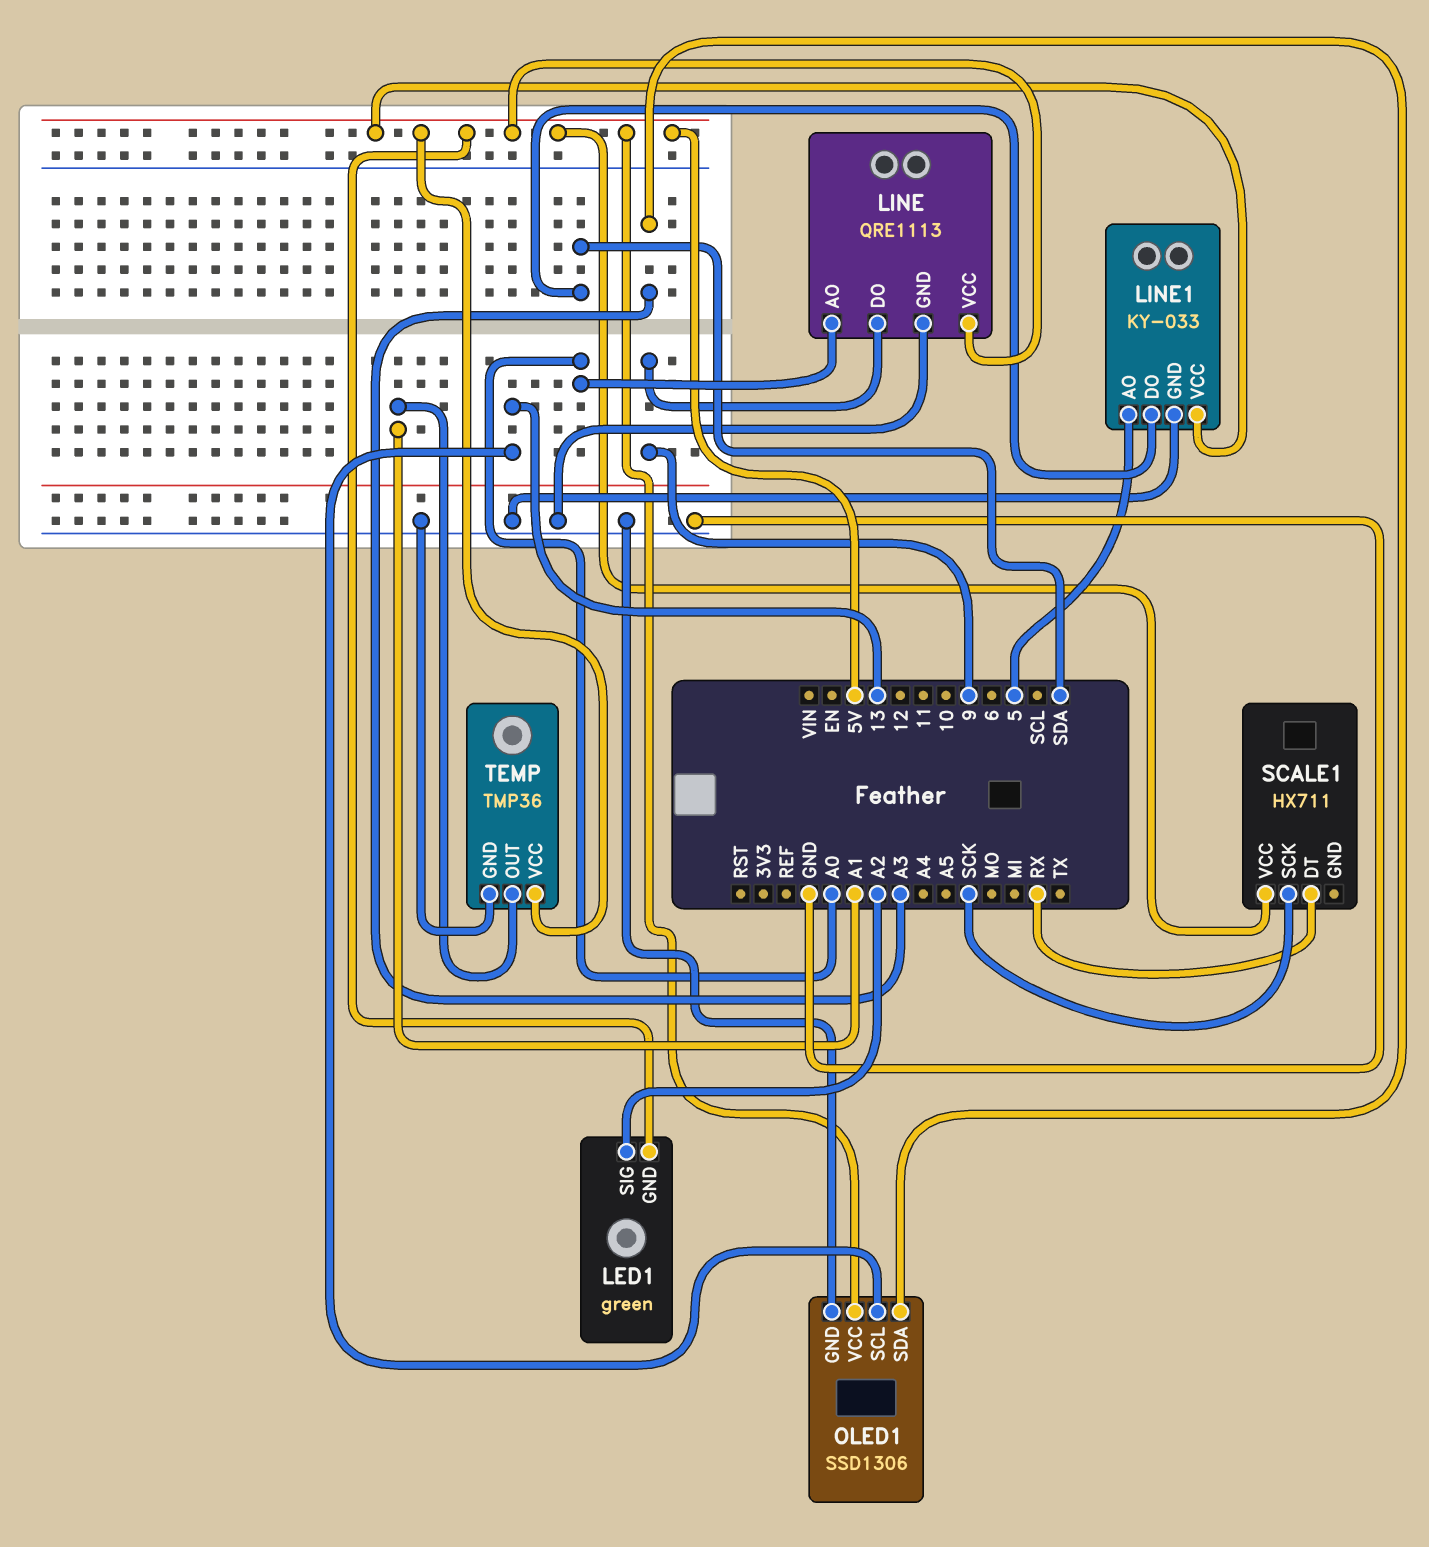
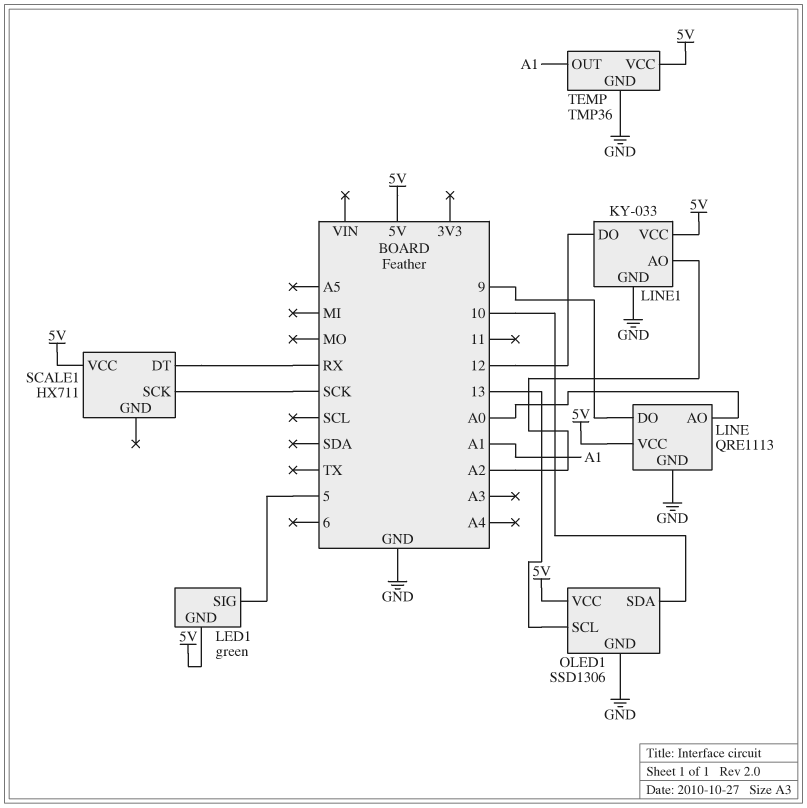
LED1 pin SIG: A2 -> 5
LINE1 pin AO: 5 -> A2
LINE1 pin DO: SDA -> 12
OLED1 pin SDA: A3 -> 10

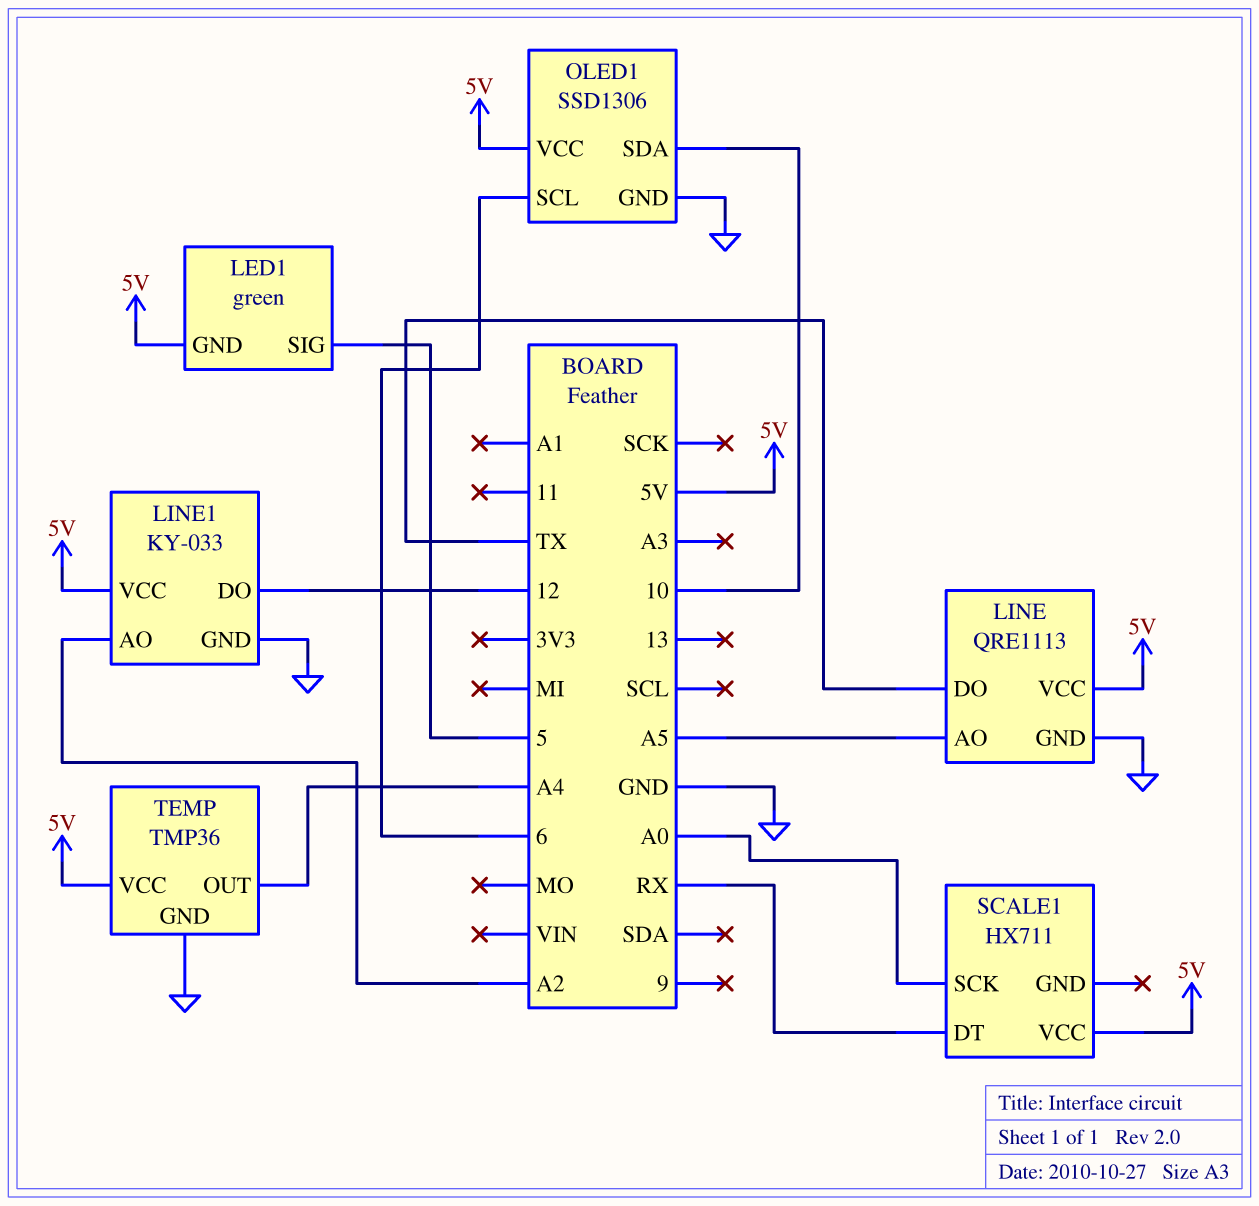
LINE pin AO: A0 -> A5
LINE pin DO: 9 -> TX
OLED1 pin SCL: 13 -> 6
SCALE1 pin SCK: SCK -> A0
TEMP pin OUT: A1 -> A4

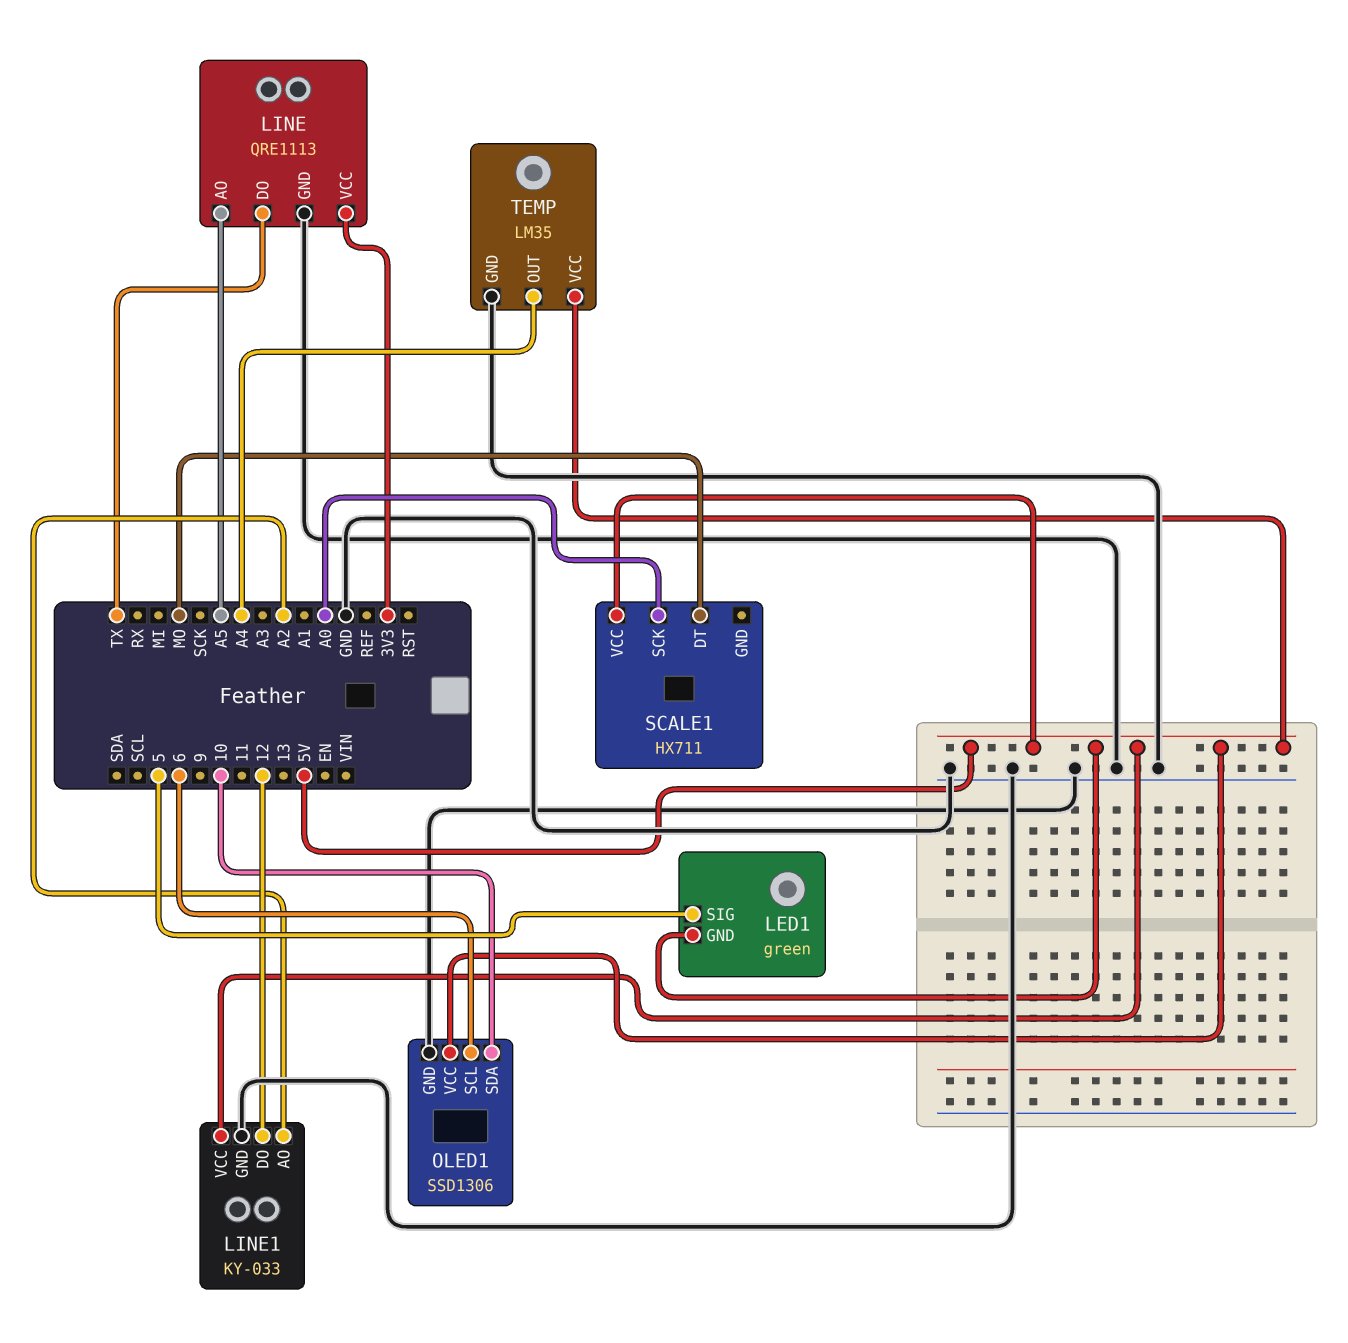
LINE pin VCC: 5V -> 3V3
SCALE1 pin DT: RX -> MO
TEMP: TMP36 -> LM35

